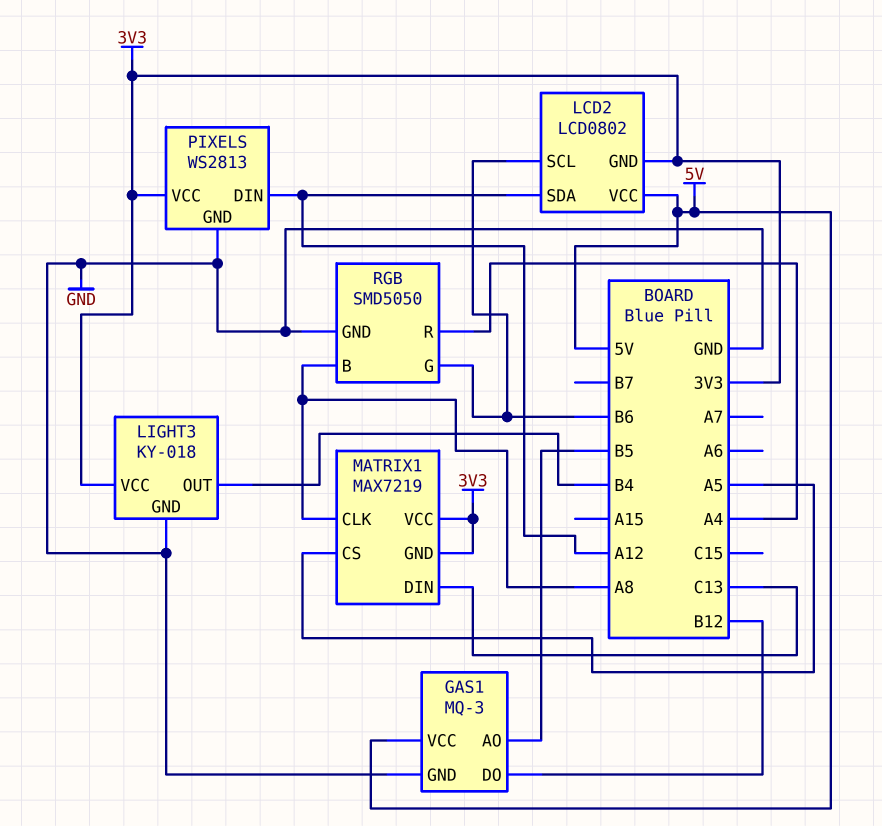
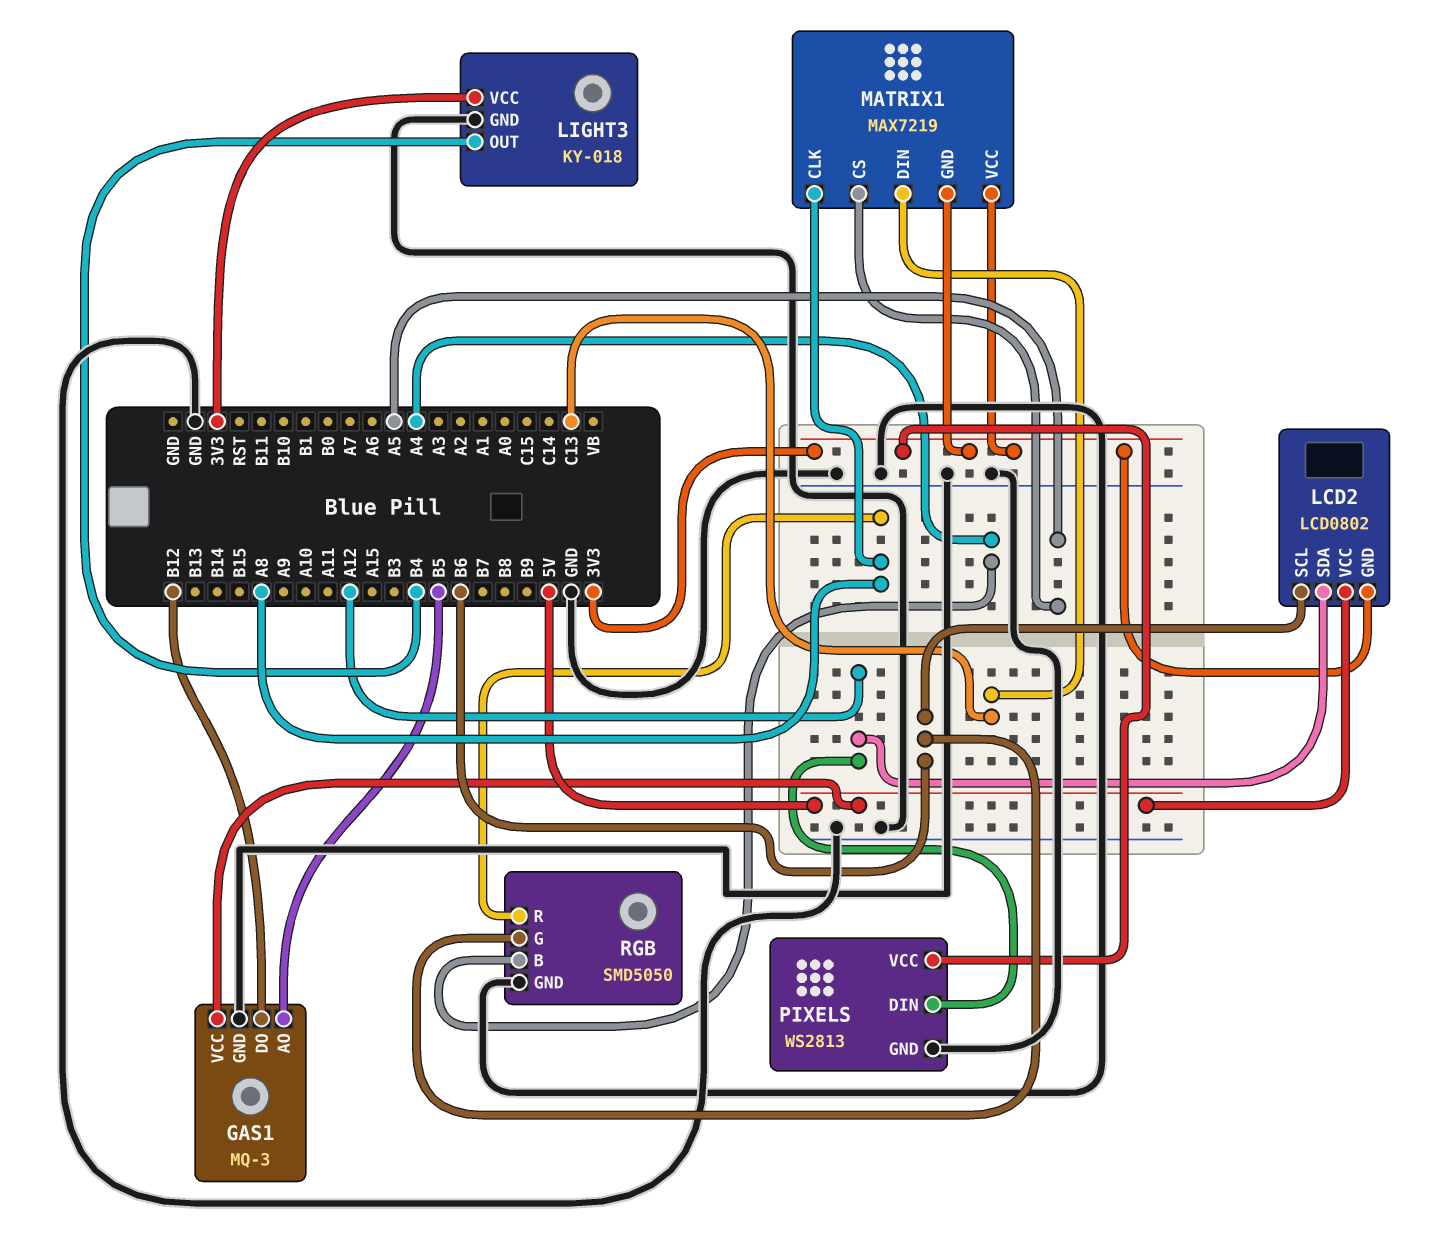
RGB pin B: A8 -> A4
RGB pin R: A4 -> A8

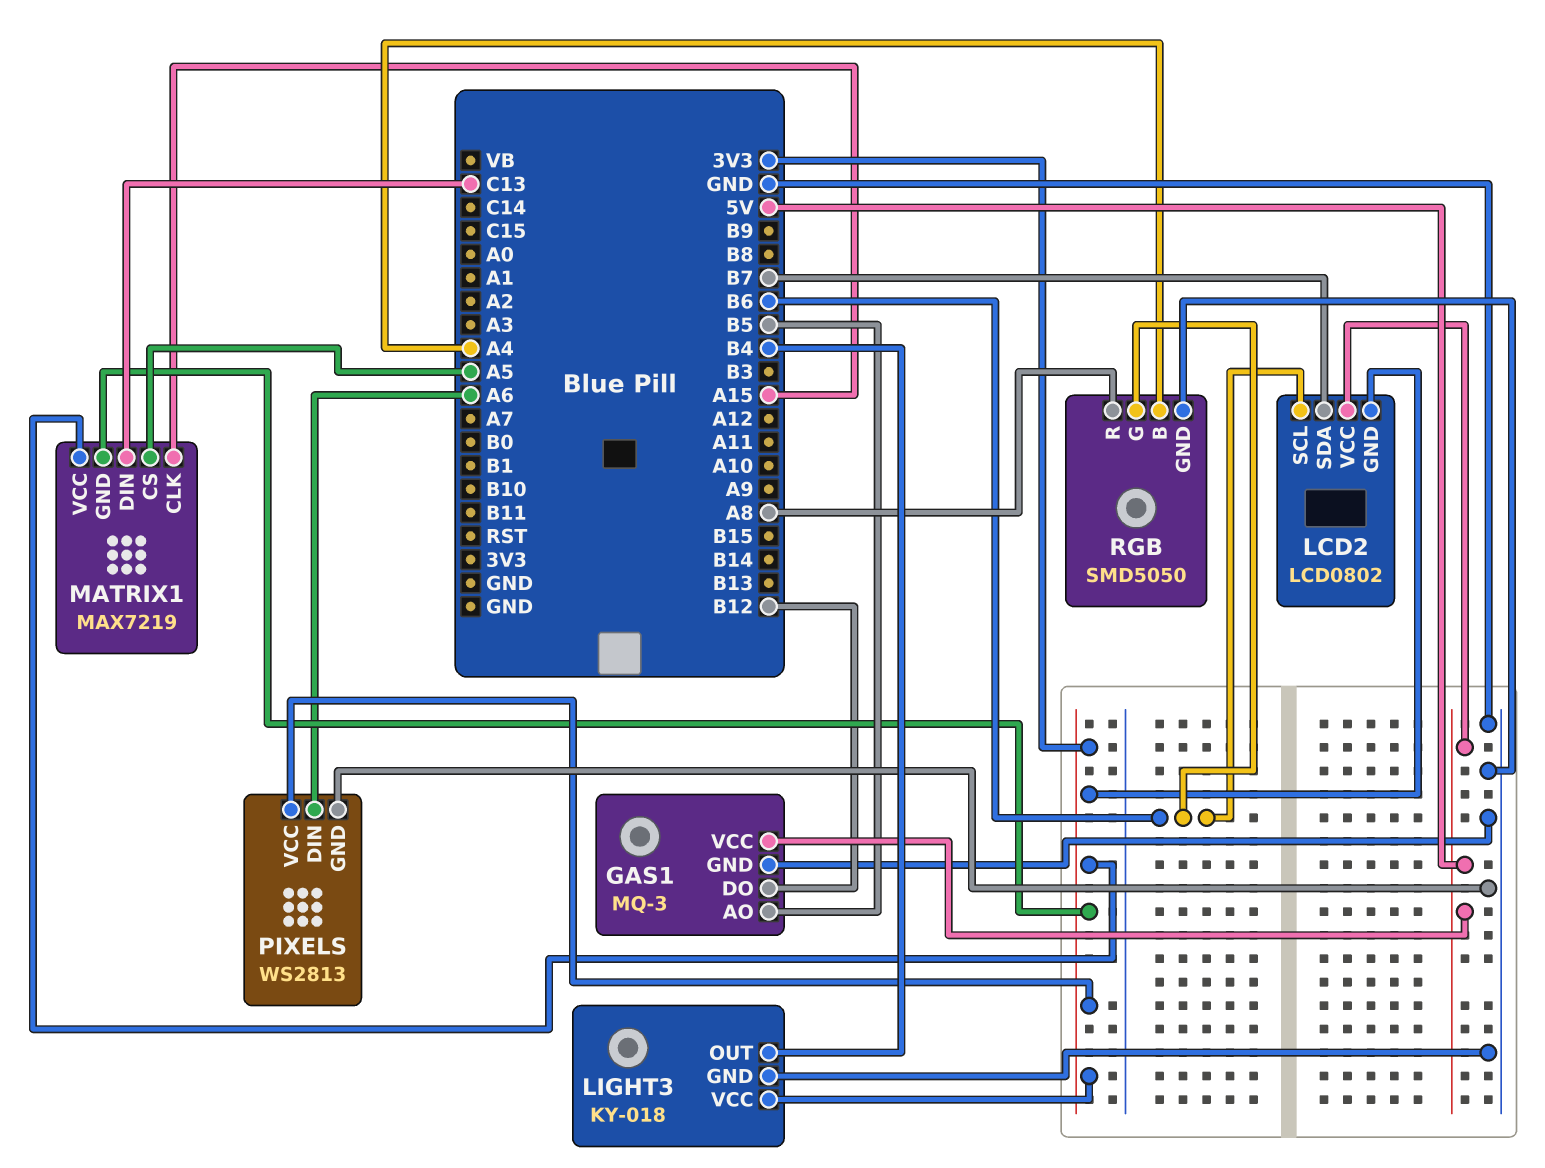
LCD2 pin SDA: A12 -> B7
MATRIX1 pin CLK: A8 -> A15
PIXELS pin DIN: A12 -> A6

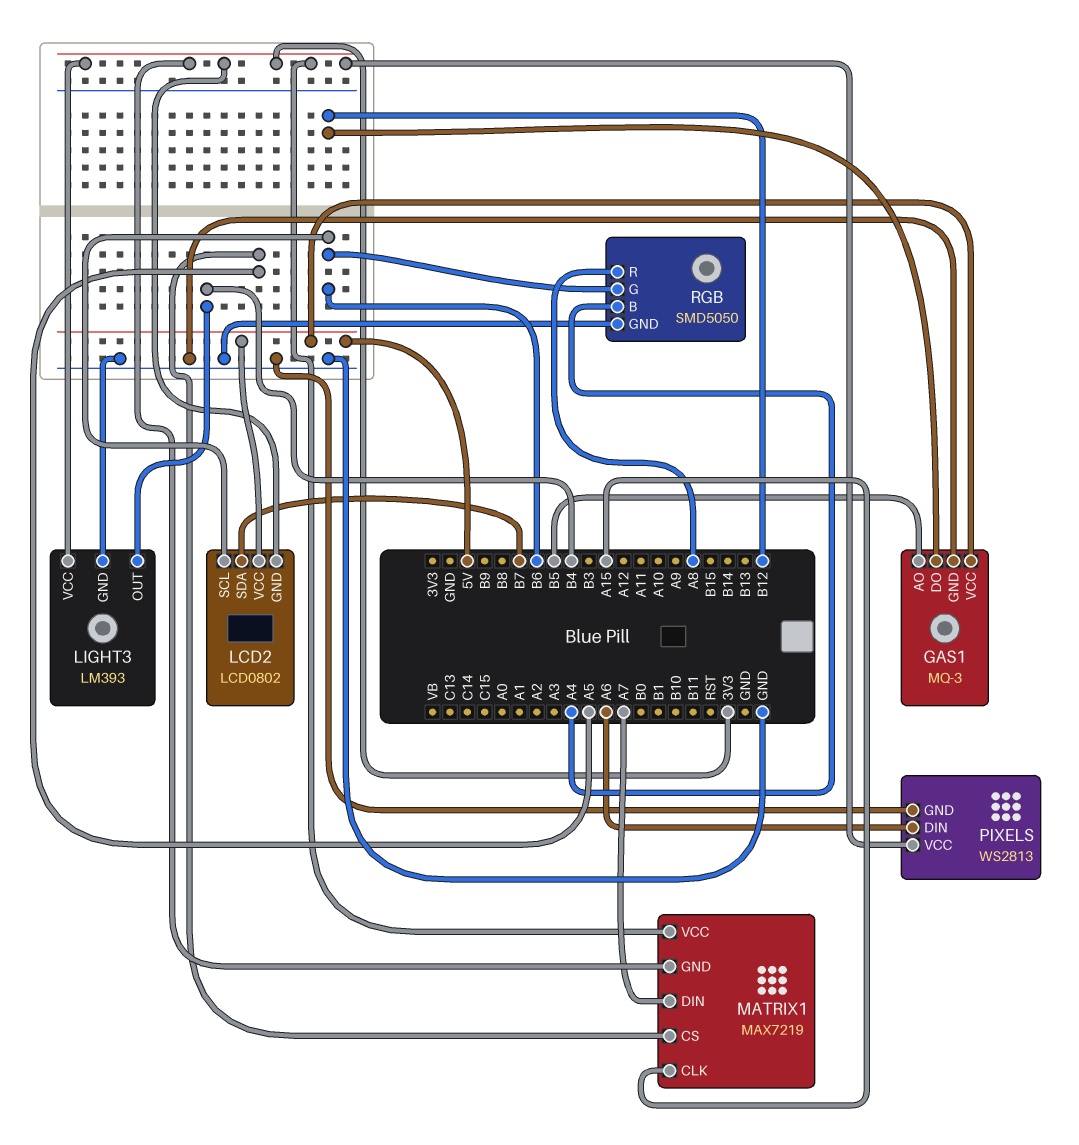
LIGHT3: KY-018 -> LM393
MATRIX1 pin DIN: C13 -> A7

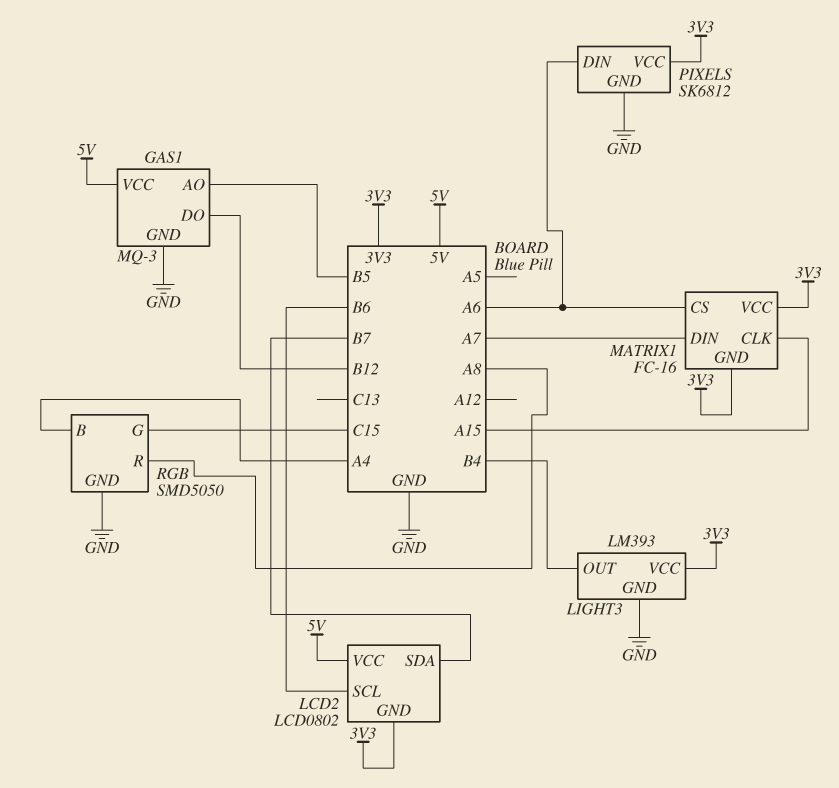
MATRIX1: MAX7219 -> FC-16
MATRIX1 pin CS: A5 -> A6
PIXELS: WS2813 -> SK6812
RGB pin G: B6 -> C15

